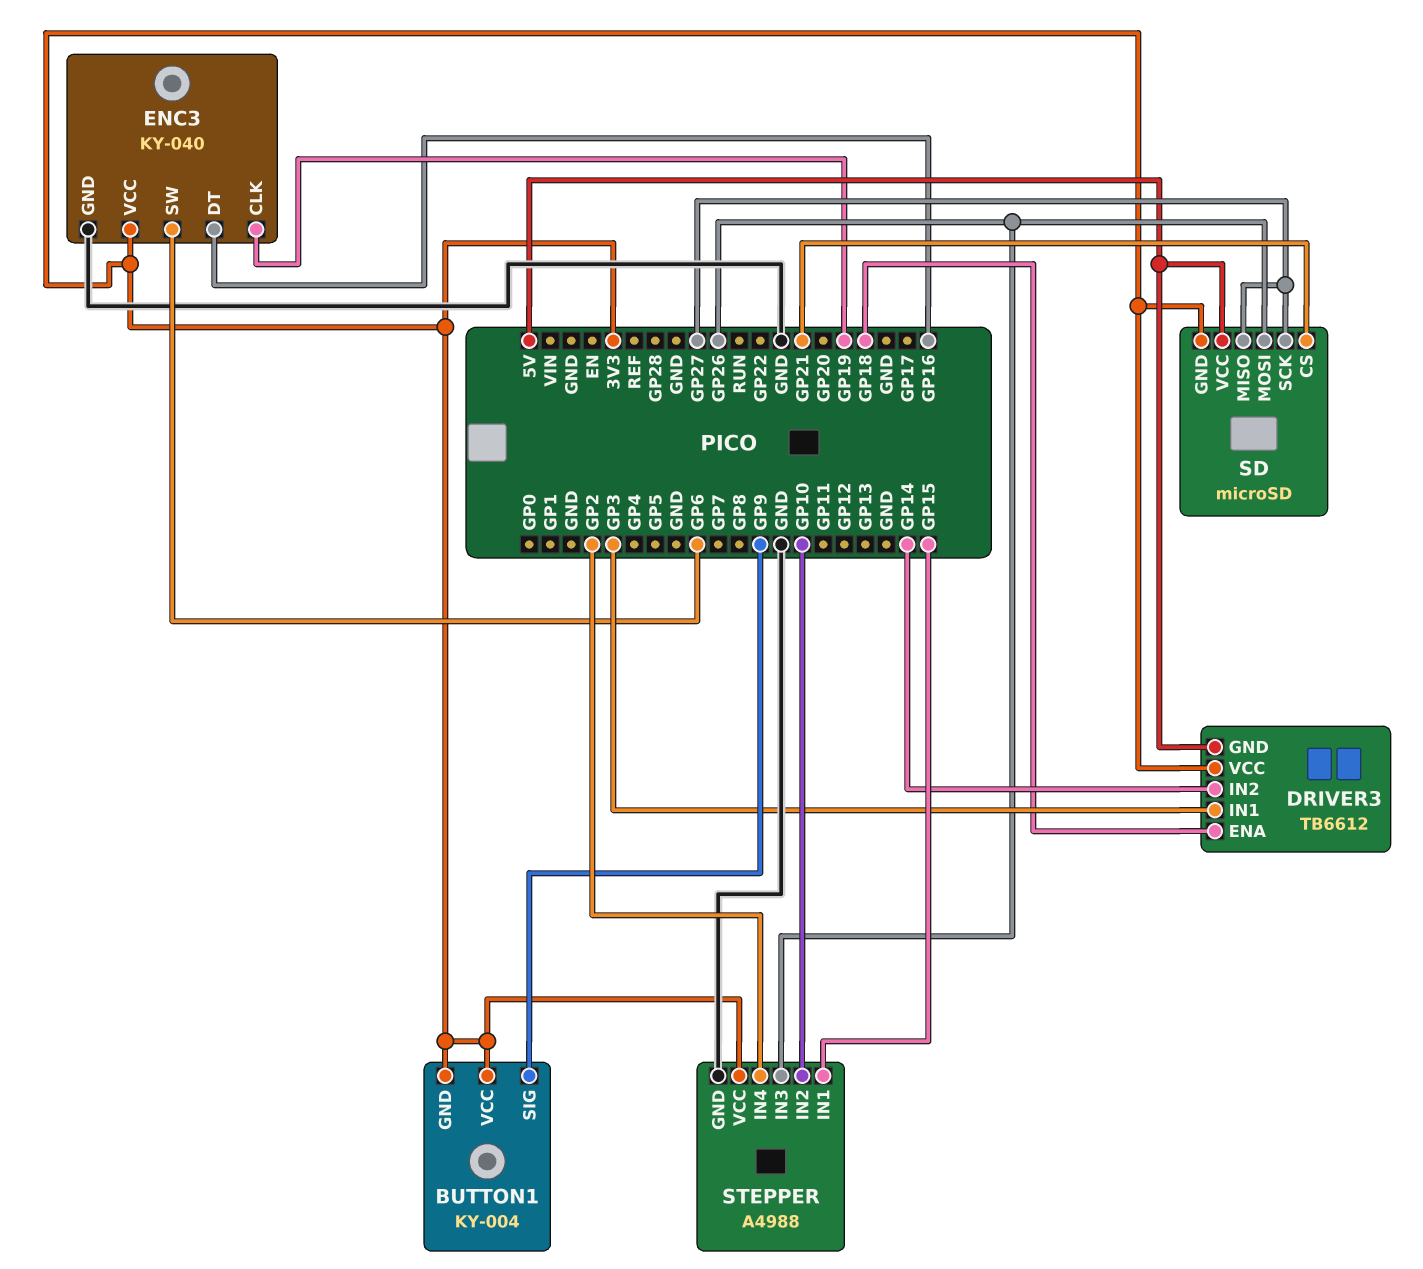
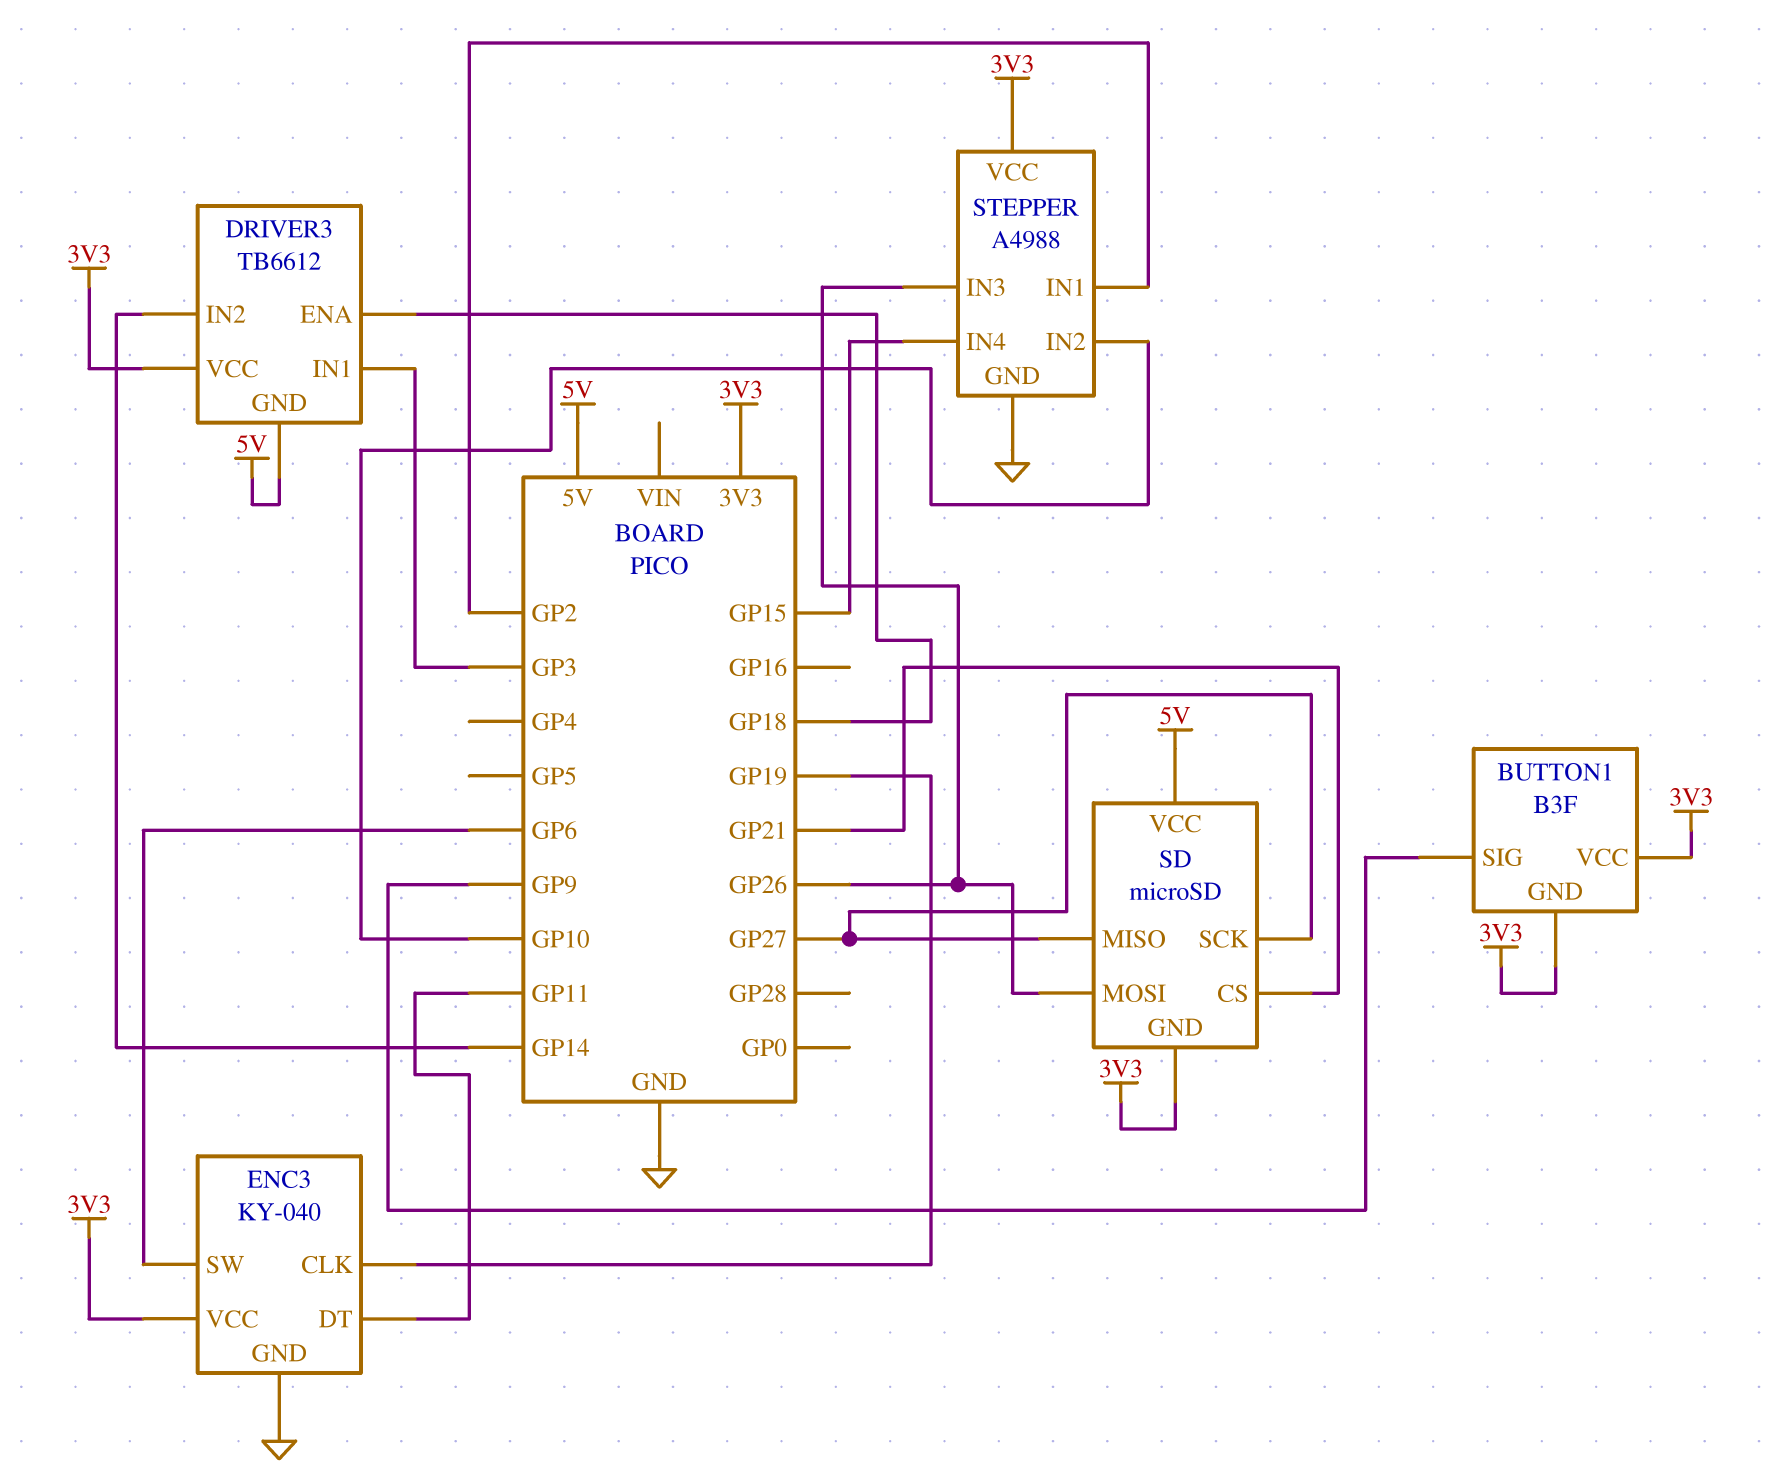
BUTTON1: KY-004 -> B3F
ENC3 pin DT: GP16 -> GP11
STEPPER pin IN1: GP15 -> GP2
STEPPER pin IN4: GP2 -> GP15

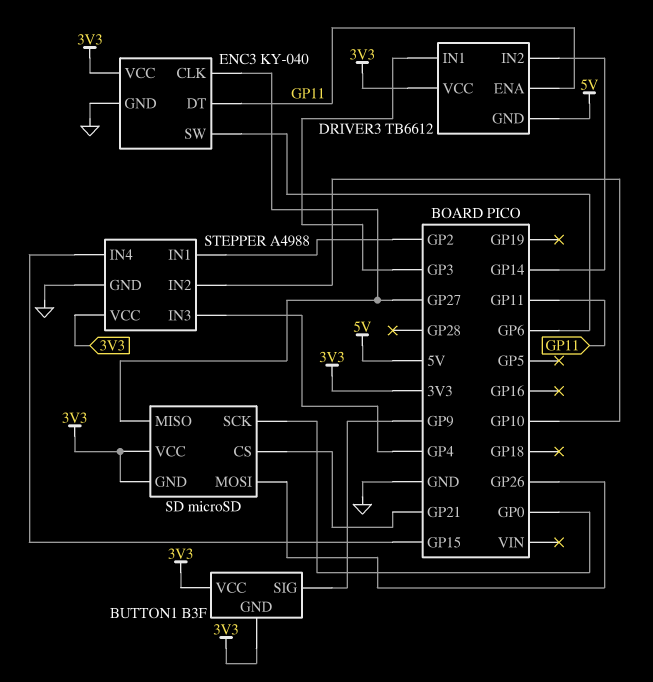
DRIVER3 pin ENA: GP18 -> GP11
ENC3 pin CLK: GP19 -> GP27
SD pin SCK: GP27 -> GP0
SD pin VCC: 5V -> 3V3
STEPPER pin IN3: GP26 -> GP4

